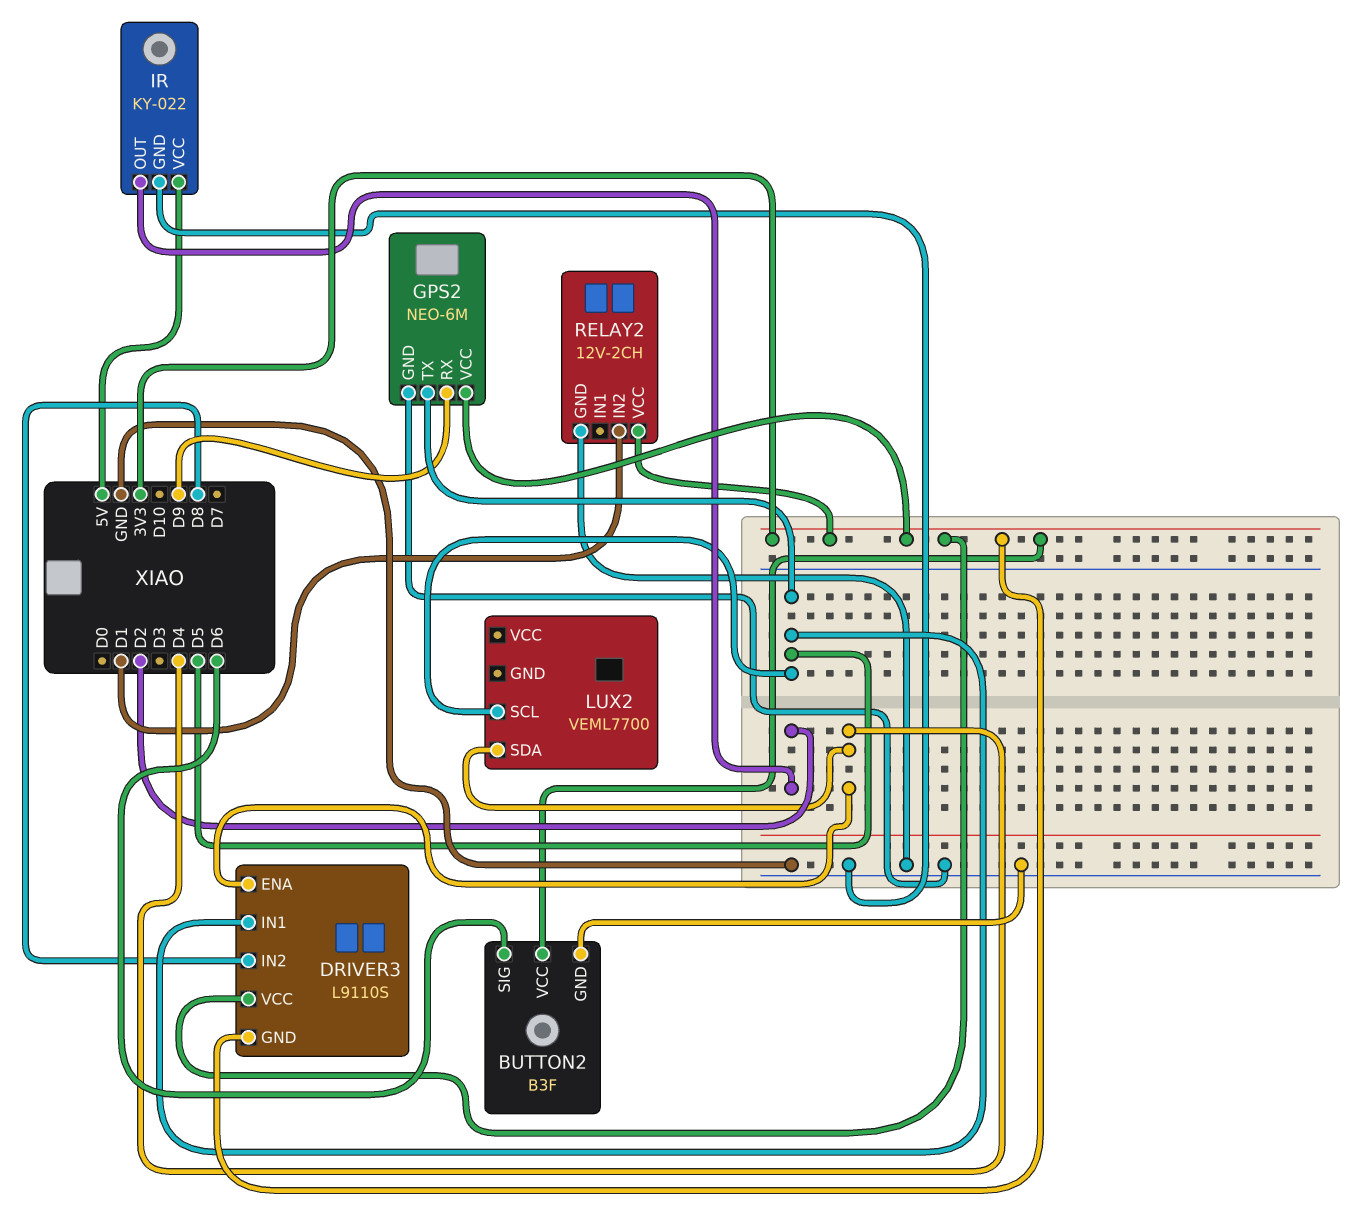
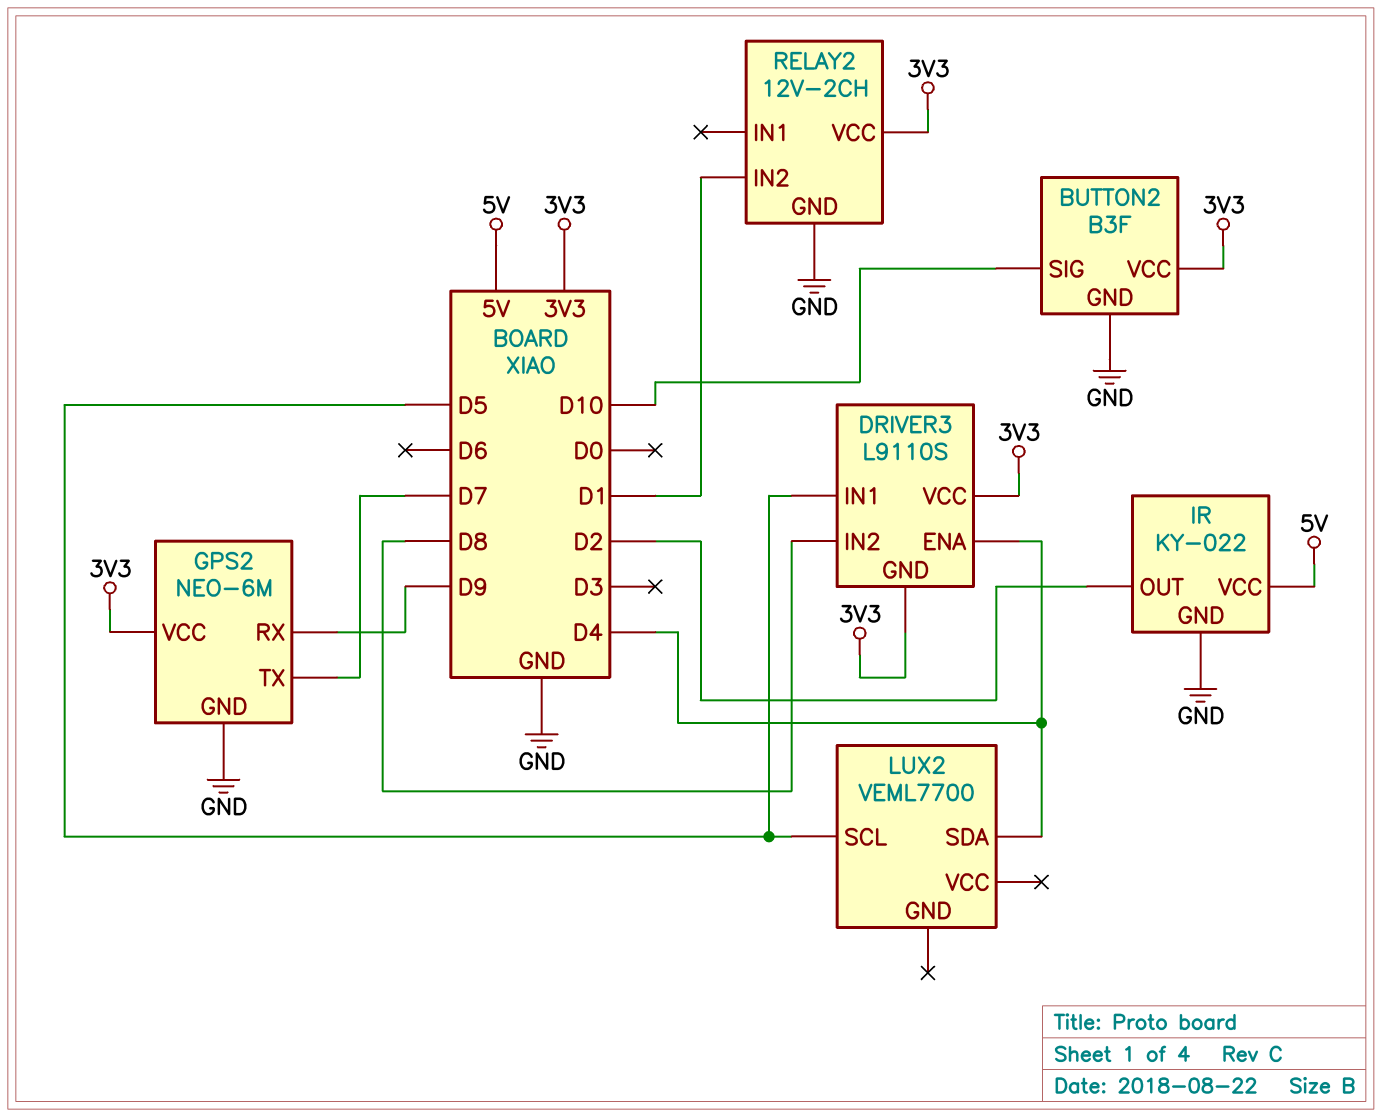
BUTTON2 pin SIG: D6 -> D10
GPS2 pin TX: D5 -> D7

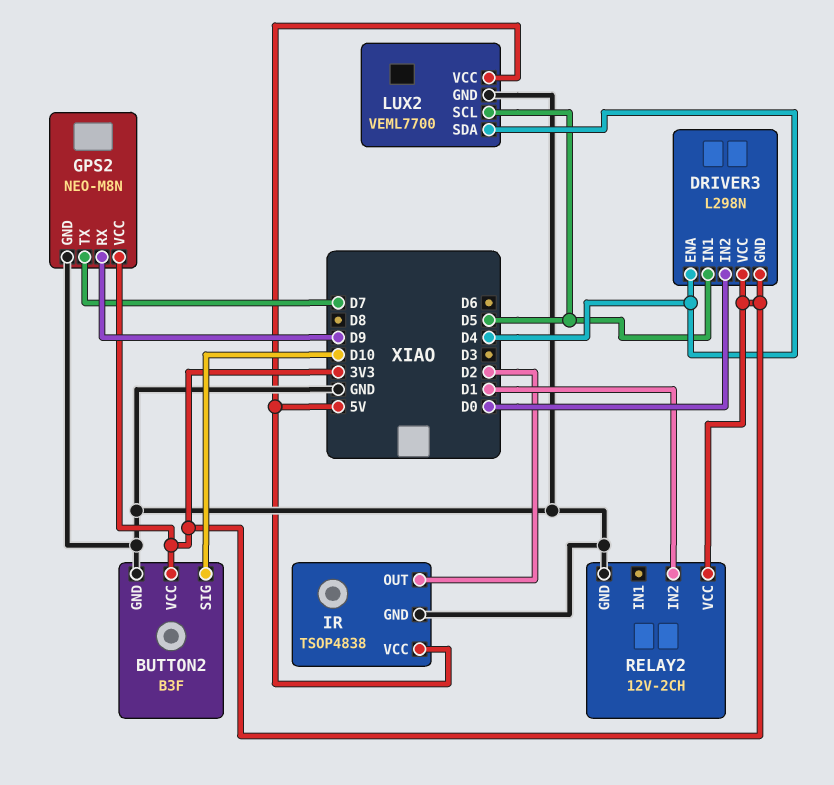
DRIVER3: L9110S -> L298N
DRIVER3 pin IN2: D8 -> D0
GPS2: NEO-6M -> NEO-M8N
IR: KY-022 -> TSOP4838
LUX2 pin GND: none -> GND
LUX2 pin VCC: none -> 5V

